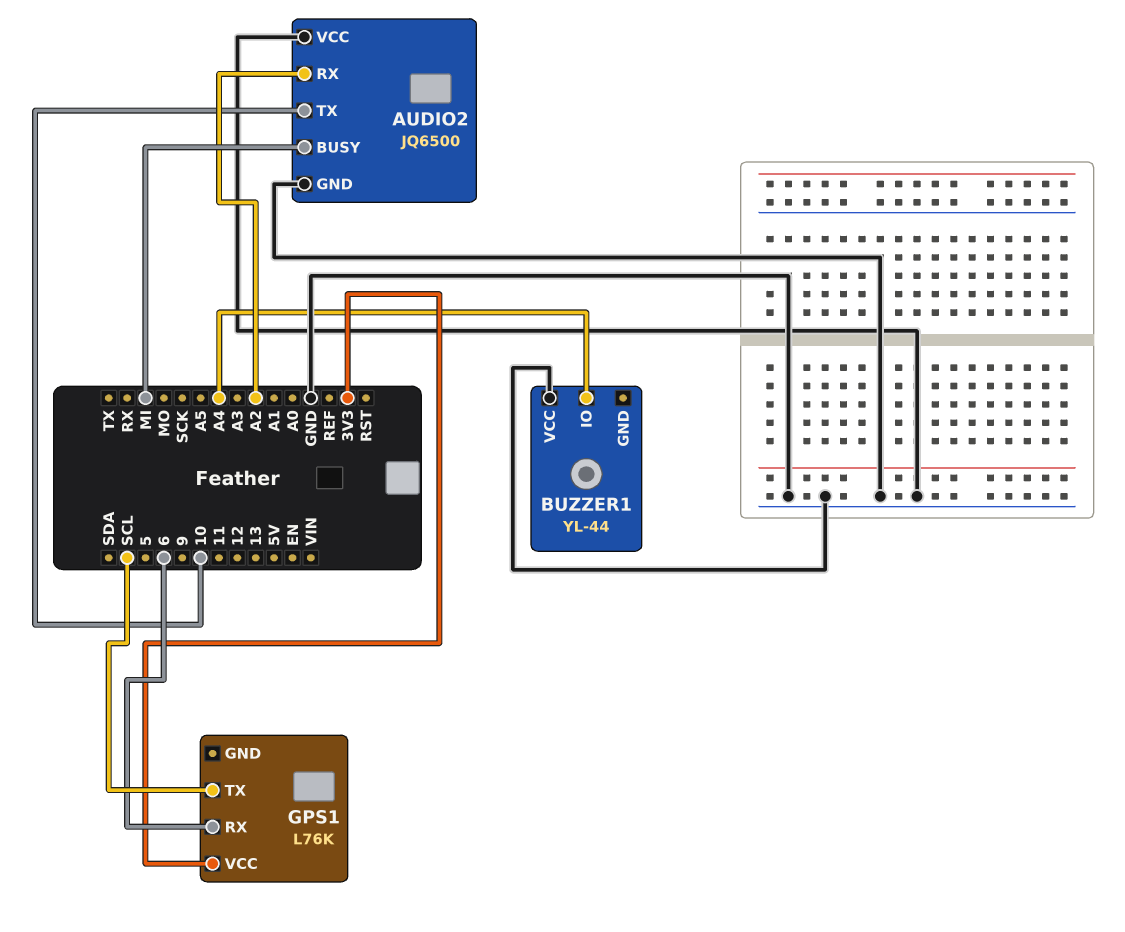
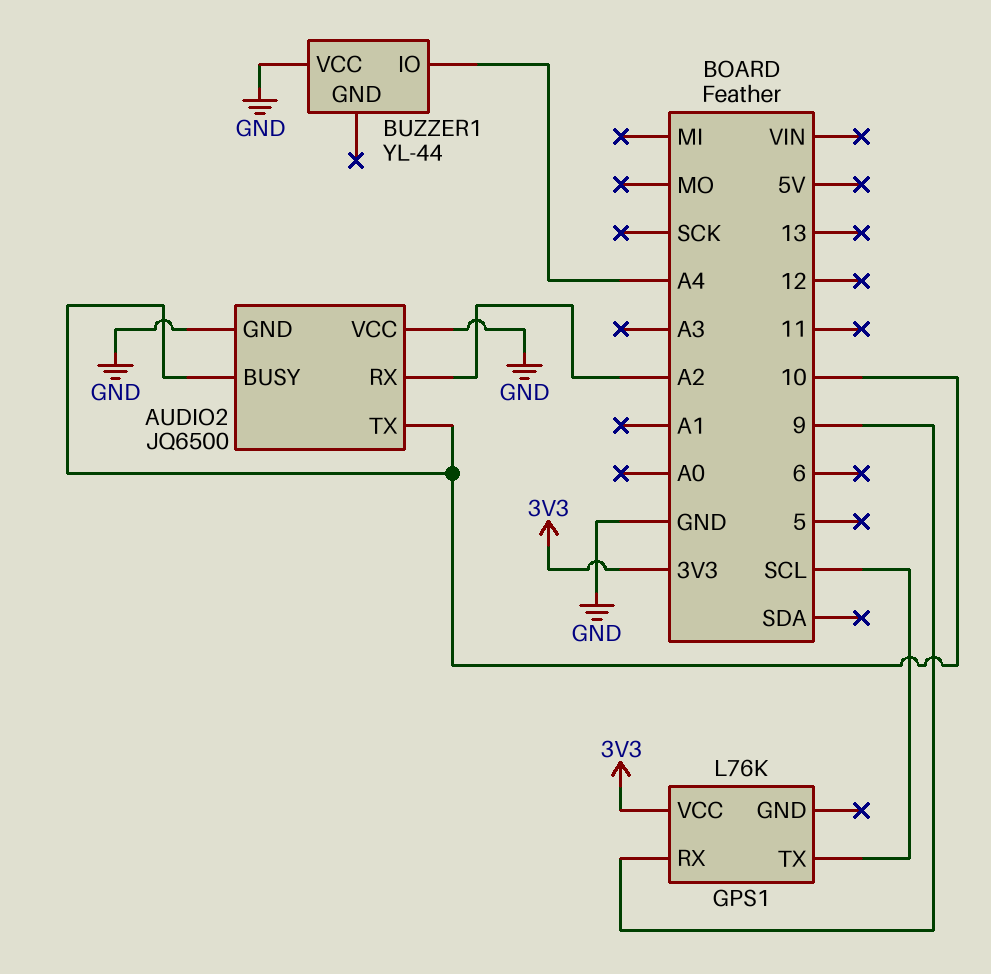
AUDIO2 pin BUSY: MI -> 10
GPS1 pin RX: 6 -> 9

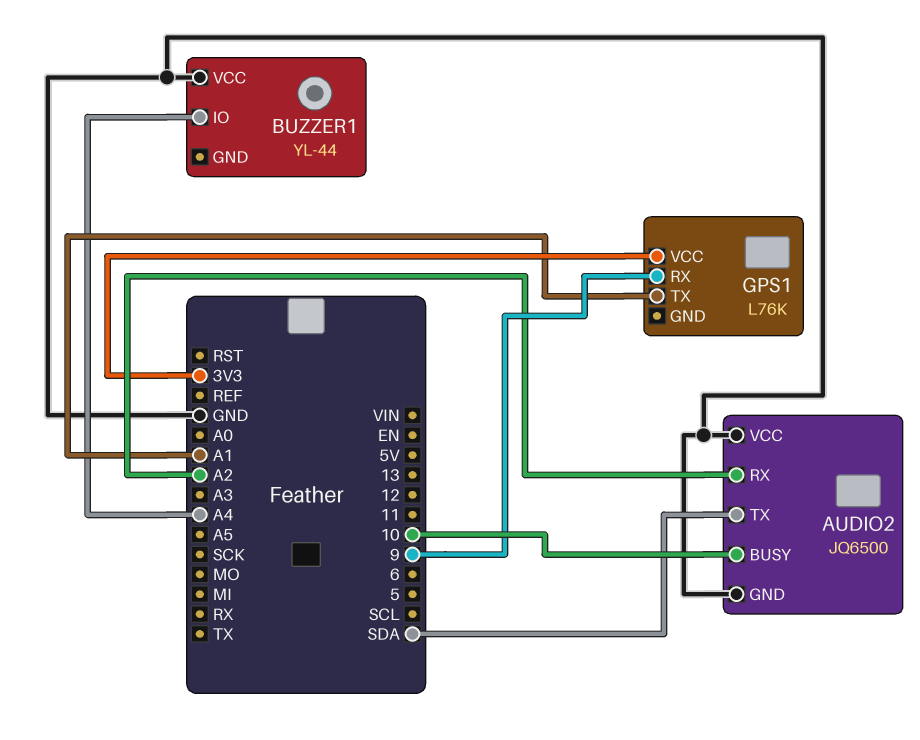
AUDIO2 pin TX: 10 -> SDA
GPS1 pin TX: SCL -> A1

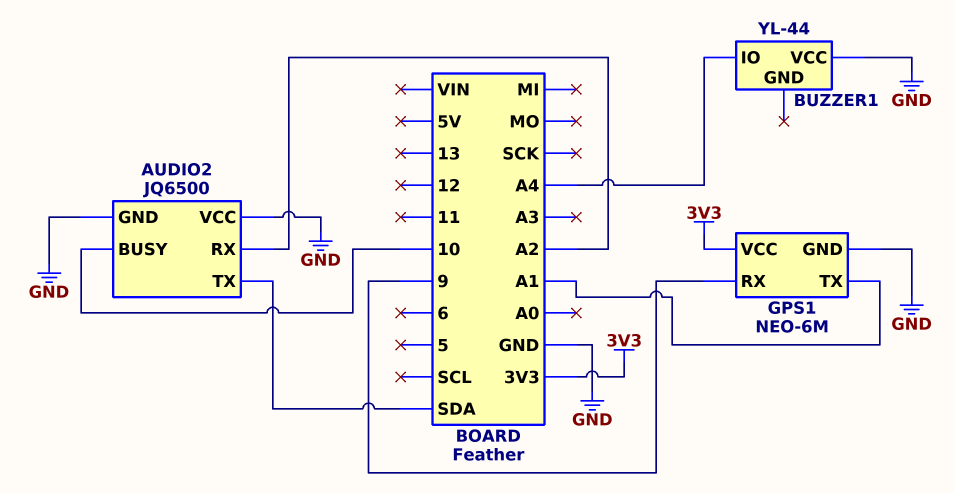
GPS1: L76K -> NEO-6M
GPS1 pin GND: none -> GND

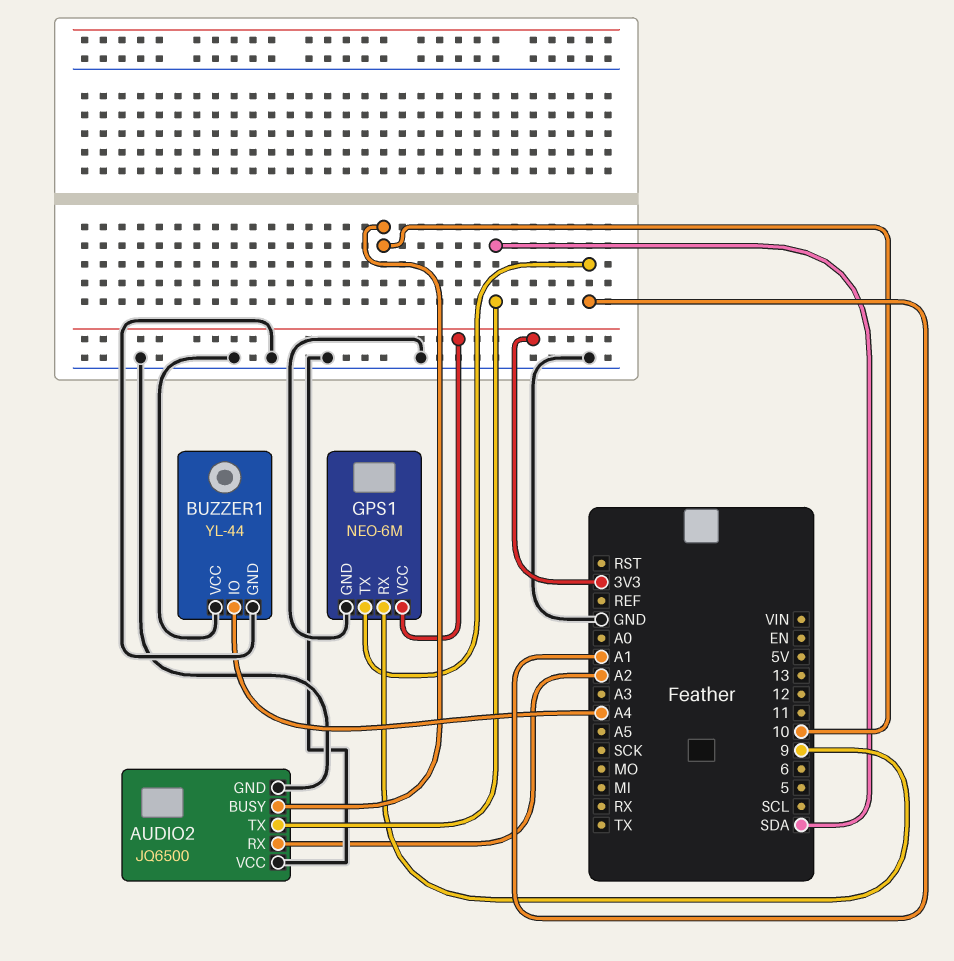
BUZZER1 pin GND: none -> GND

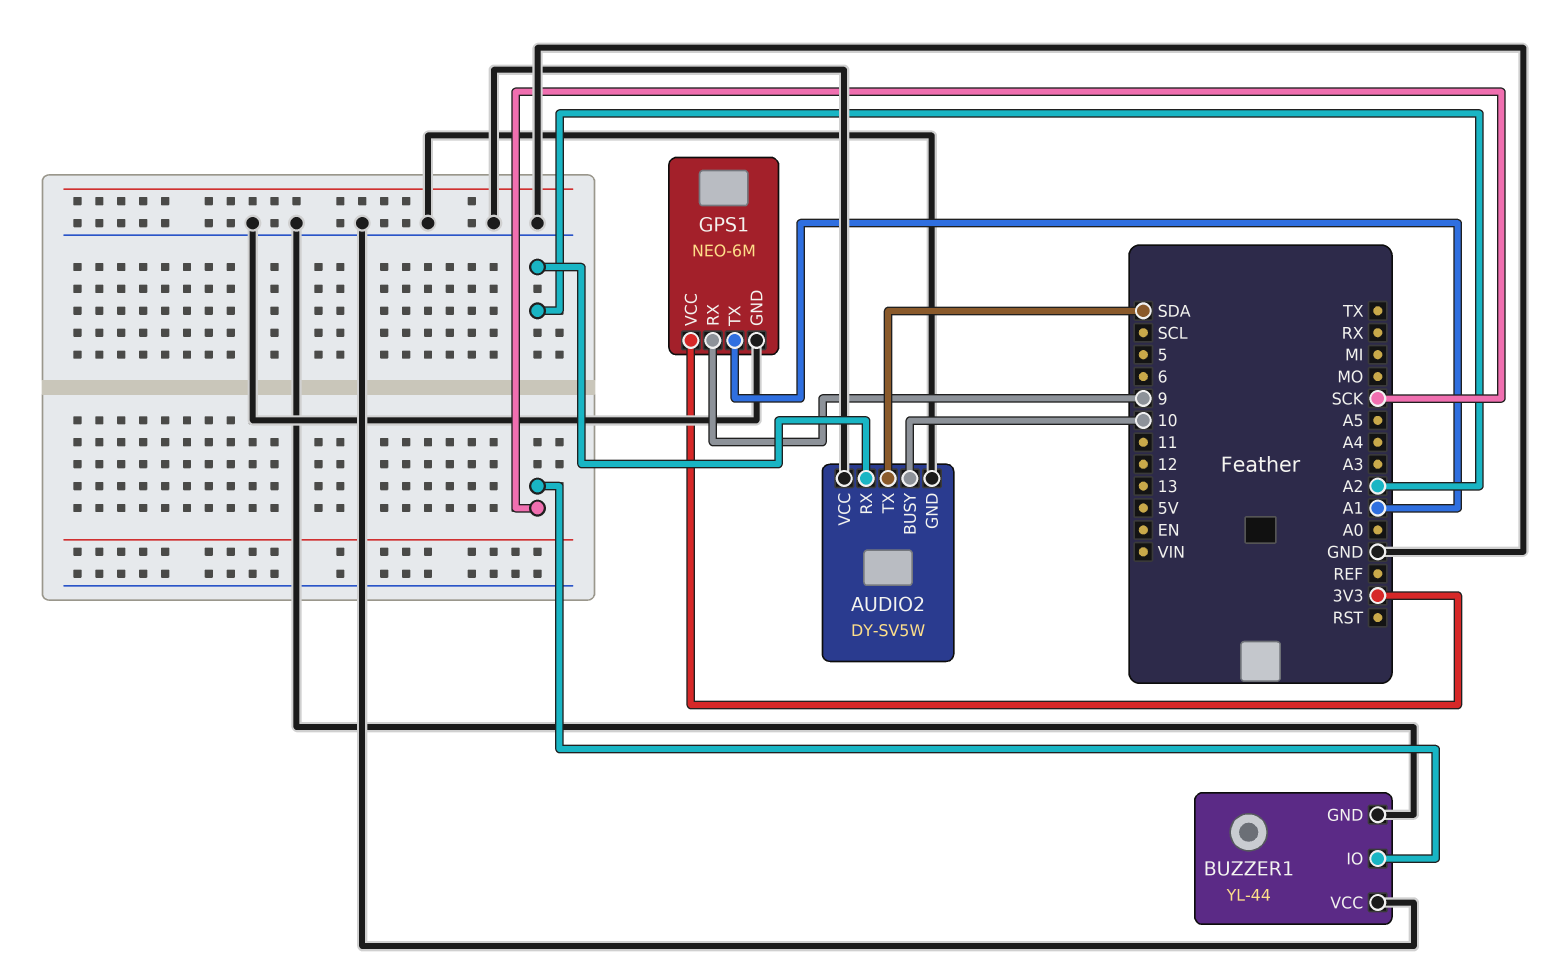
AUDIO2: JQ6500 -> DY-SV5W
BUZZER1 pin IO: A4 -> SCK

